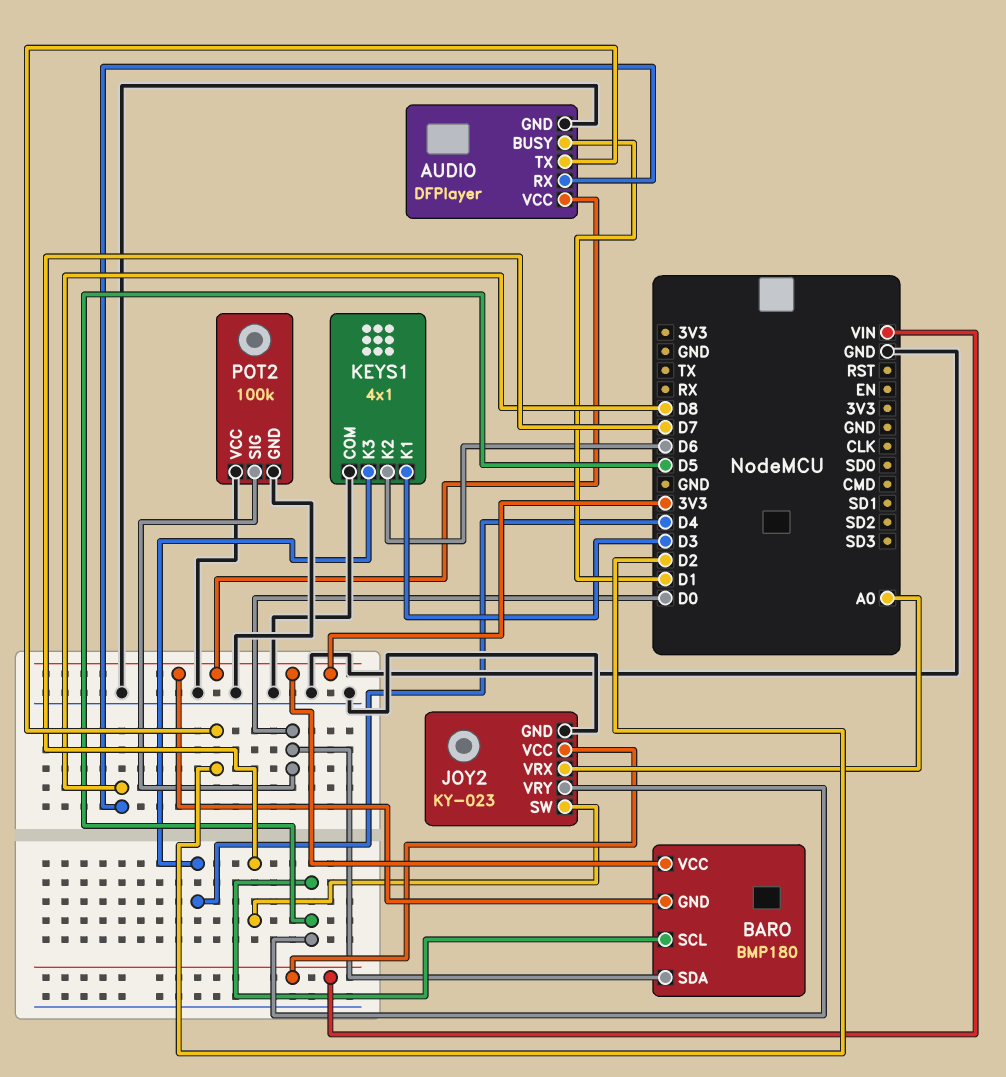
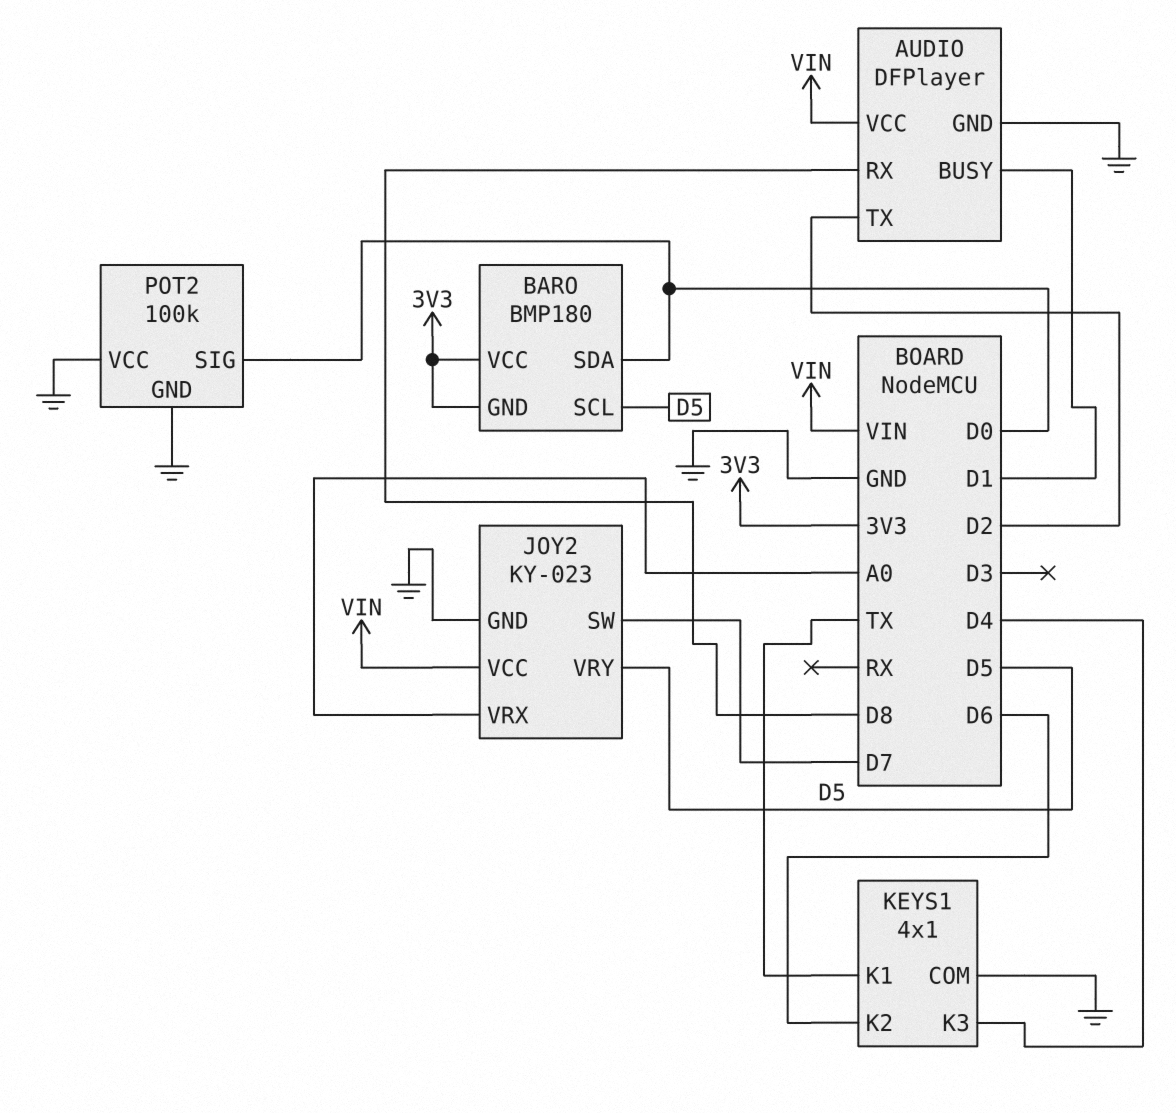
AUDIO pin VCC: 3V3 -> VIN
KEYS1 pin K1: D3 -> TX

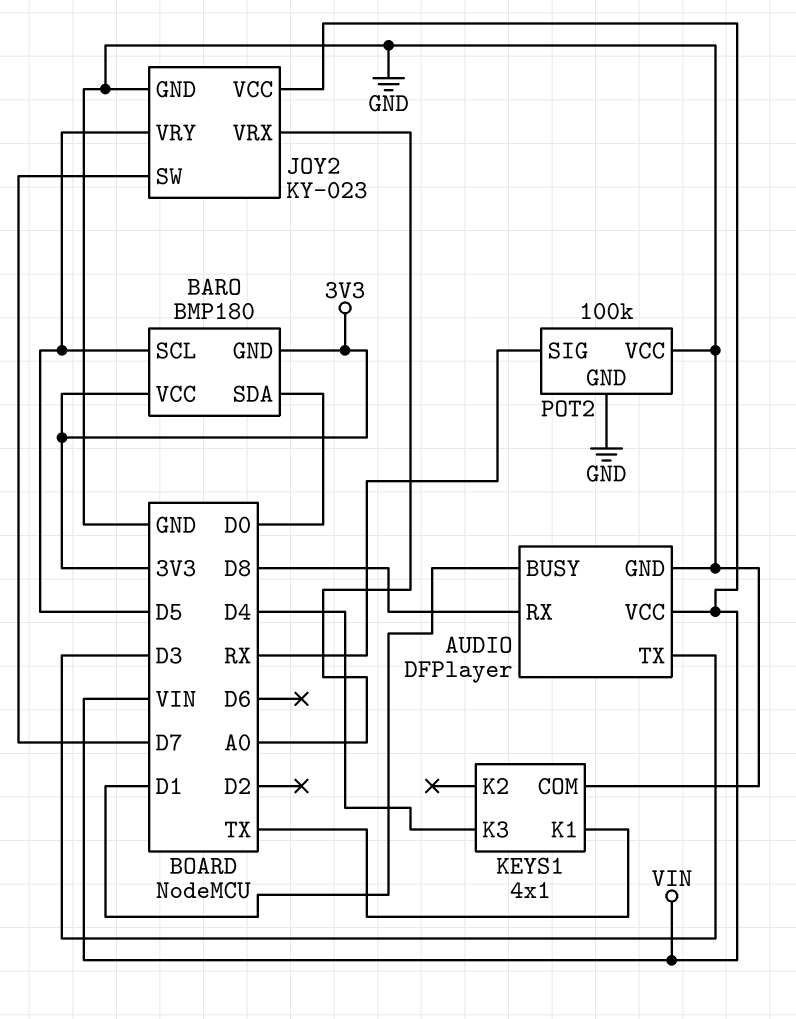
AUDIO pin TX: D2 -> D3
KEYS1 pin K2: D6 -> none
POT2 pin SIG: D0 -> RX

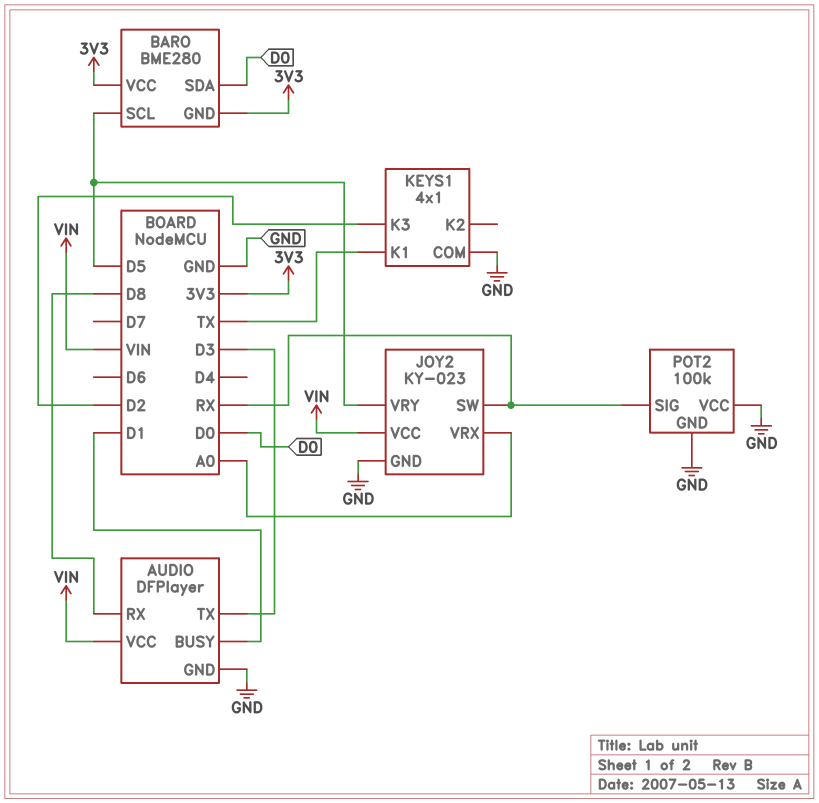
BARO: BMP180 -> BME280
JOY2 pin SW: D7 -> RX
KEYS1 pin K3: D4 -> D2

